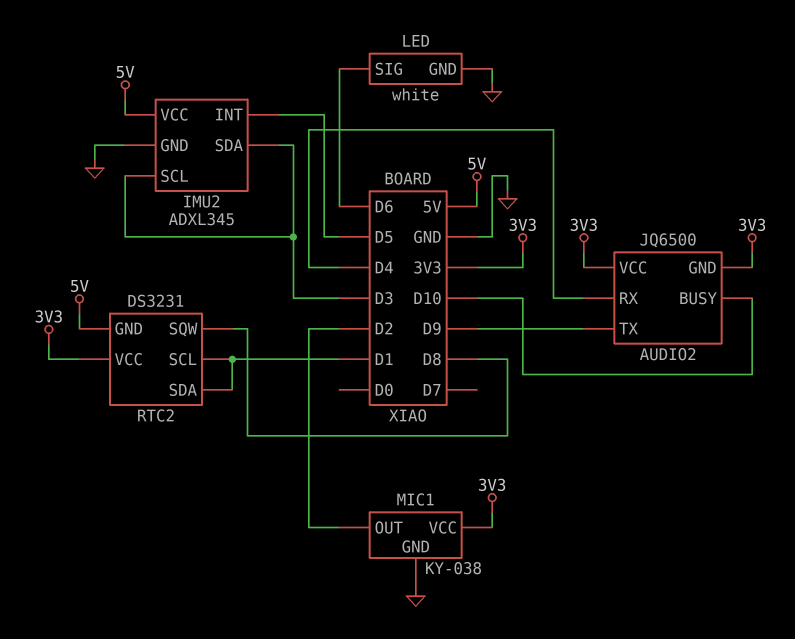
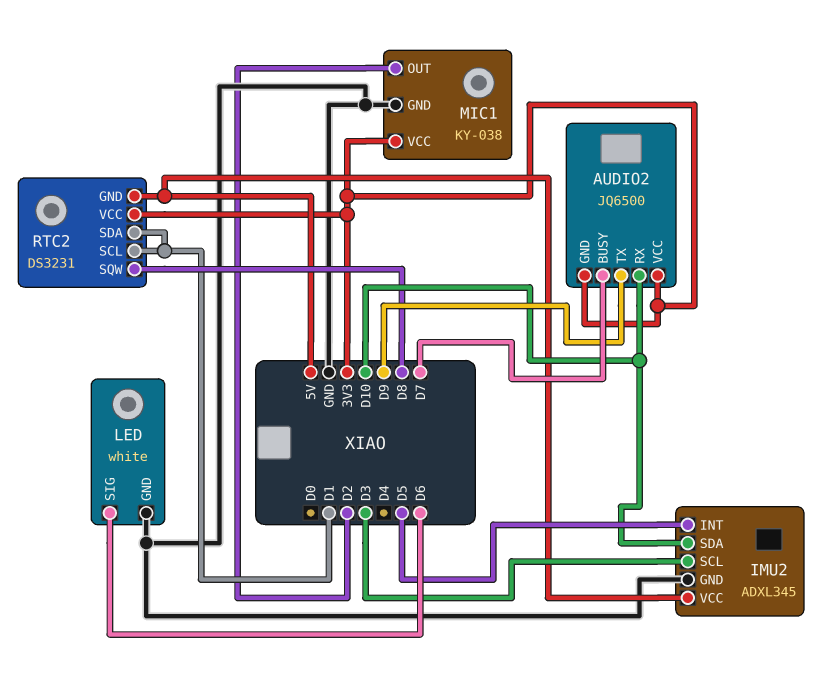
AUDIO2 pin BUSY: D10 -> D7
AUDIO2 pin RX: D4 -> D10
IMU2 pin SDA: D3 -> D10

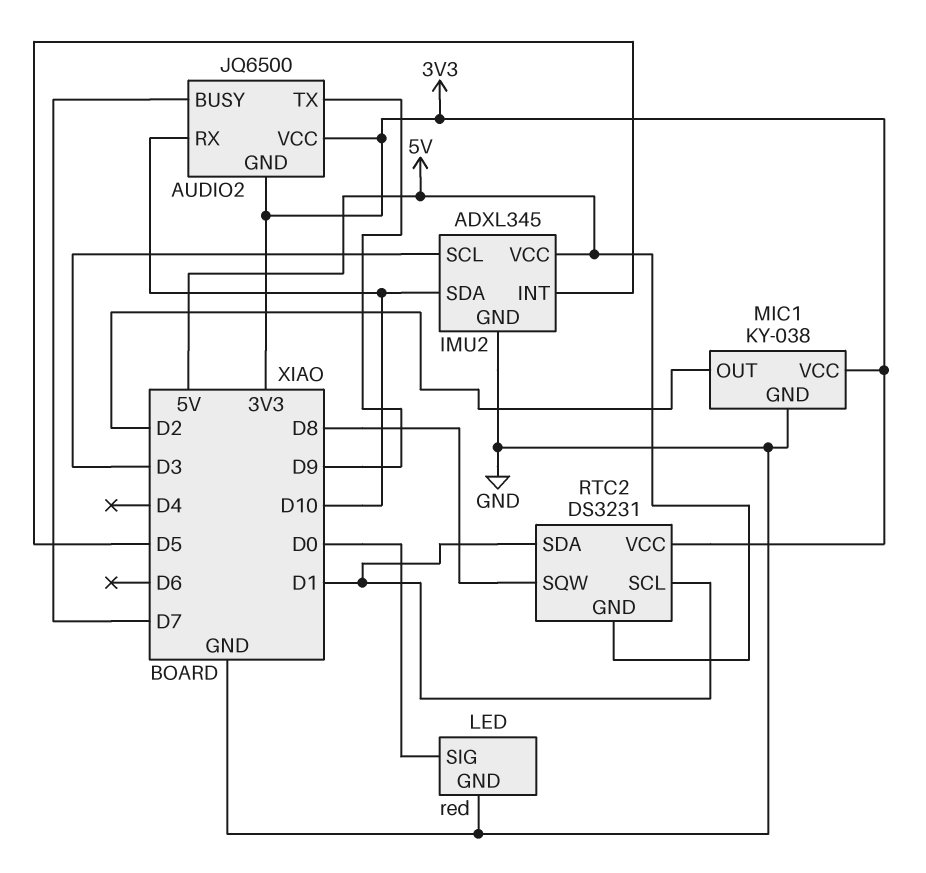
LED: white -> red
LED pin SIG: D6 -> D0

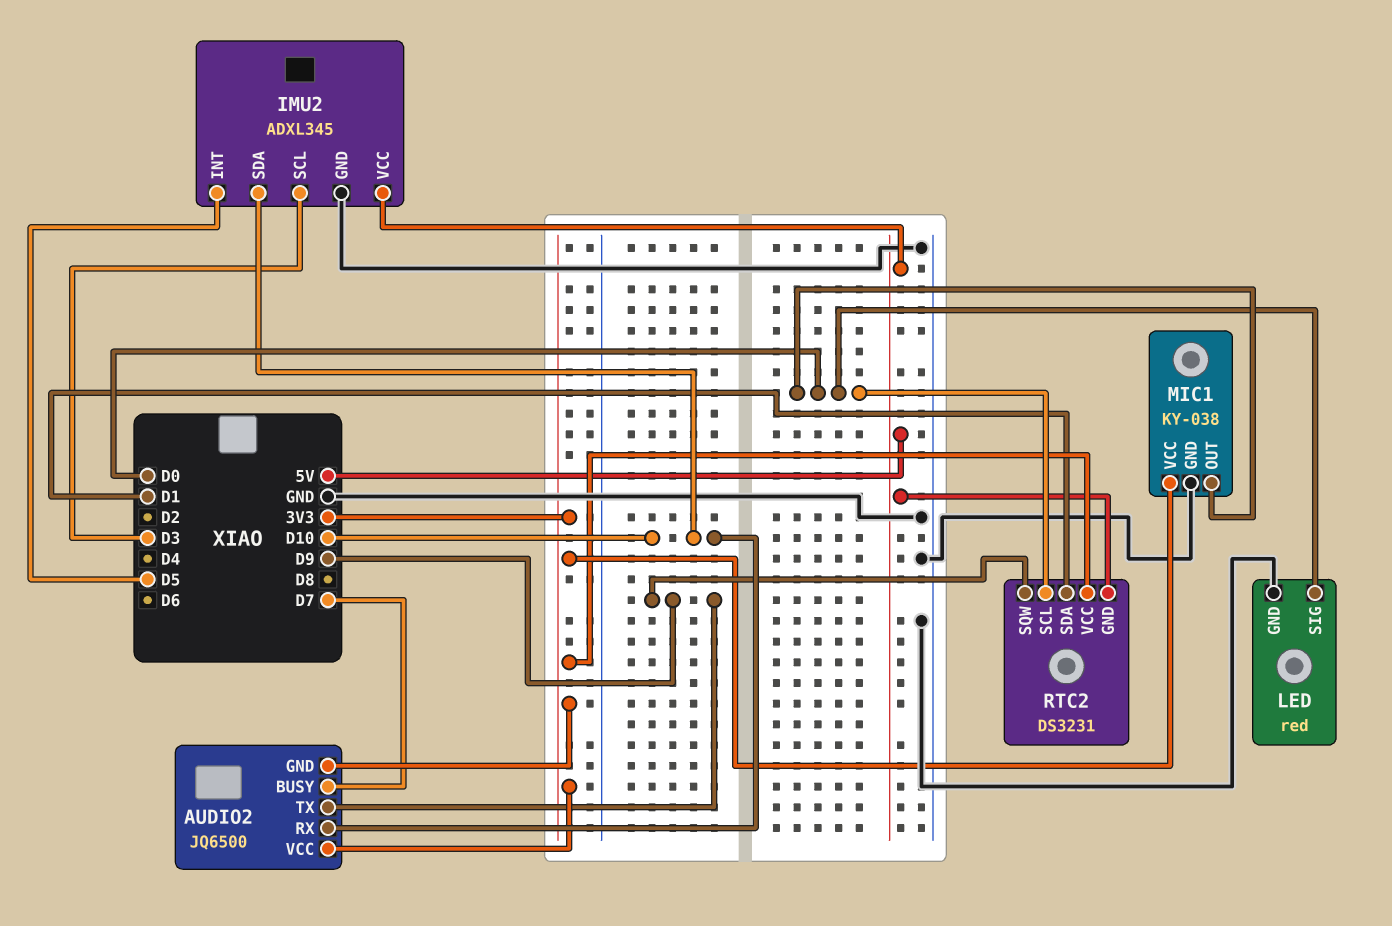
MIC1 pin OUT: D2 -> D0
RTC2 pin SCL: D1 -> D0
RTC2 pin SQW: D8 -> D9

